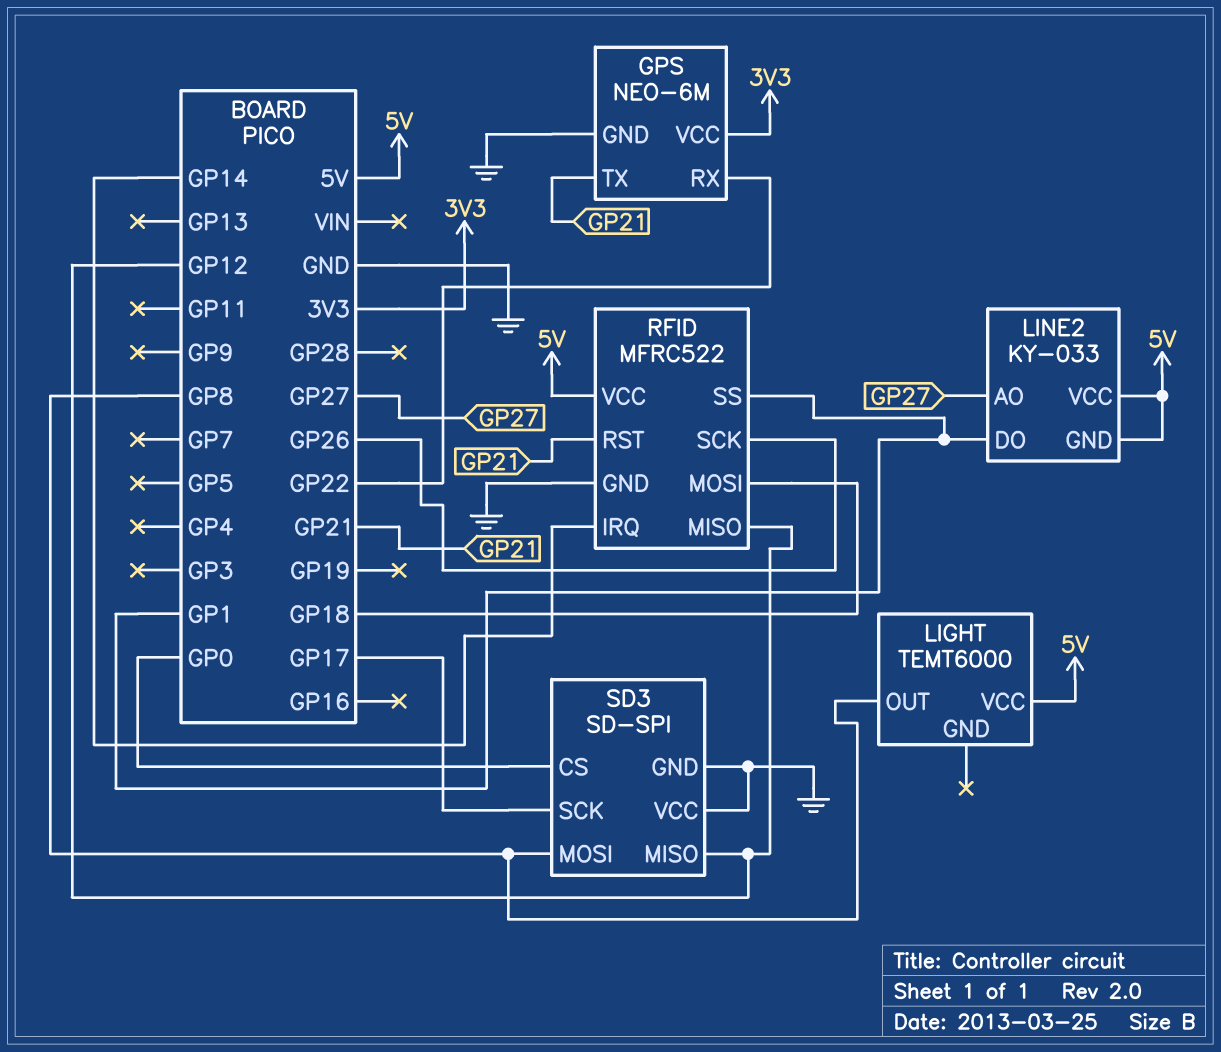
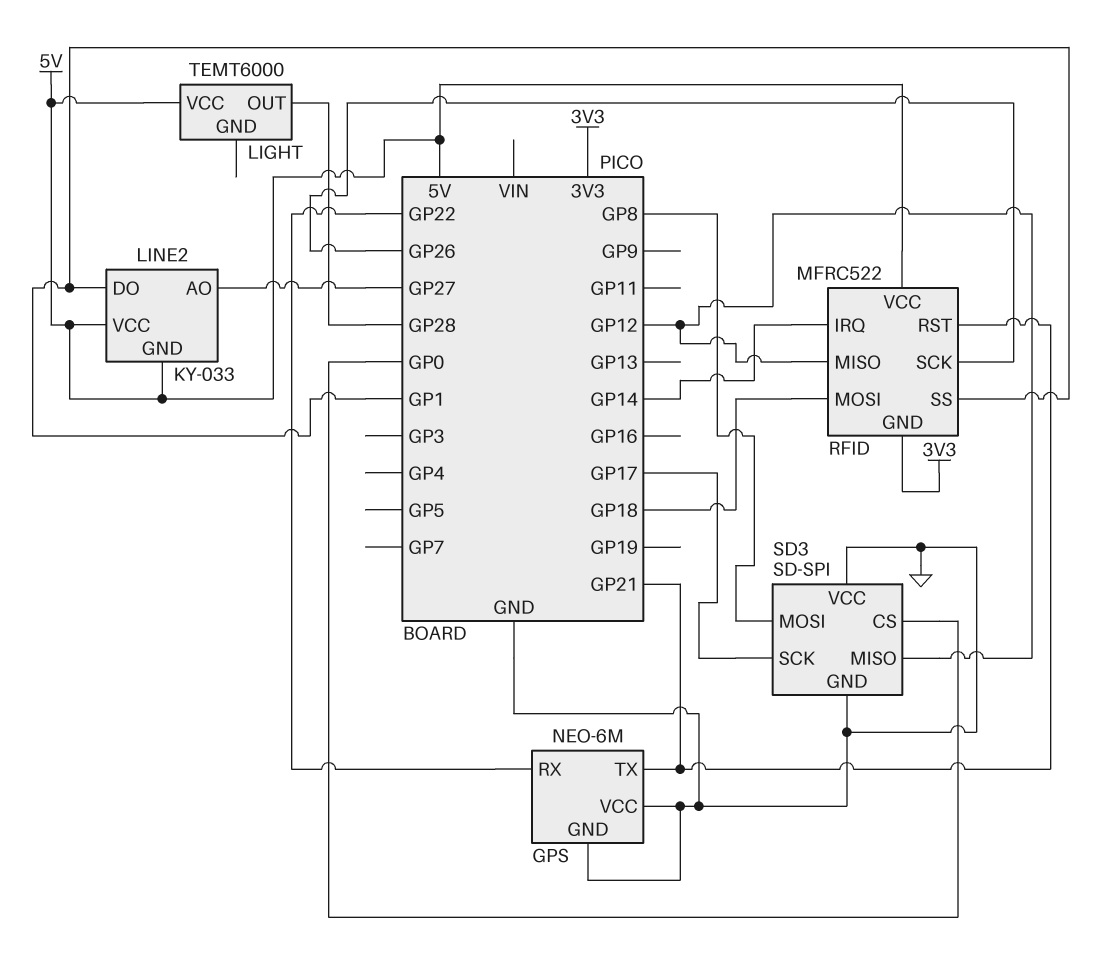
GPS pin VCC: 3V3 -> GND
LIGHT pin OUT: GP8 -> GP28
RFID pin GND: GND -> 3V3

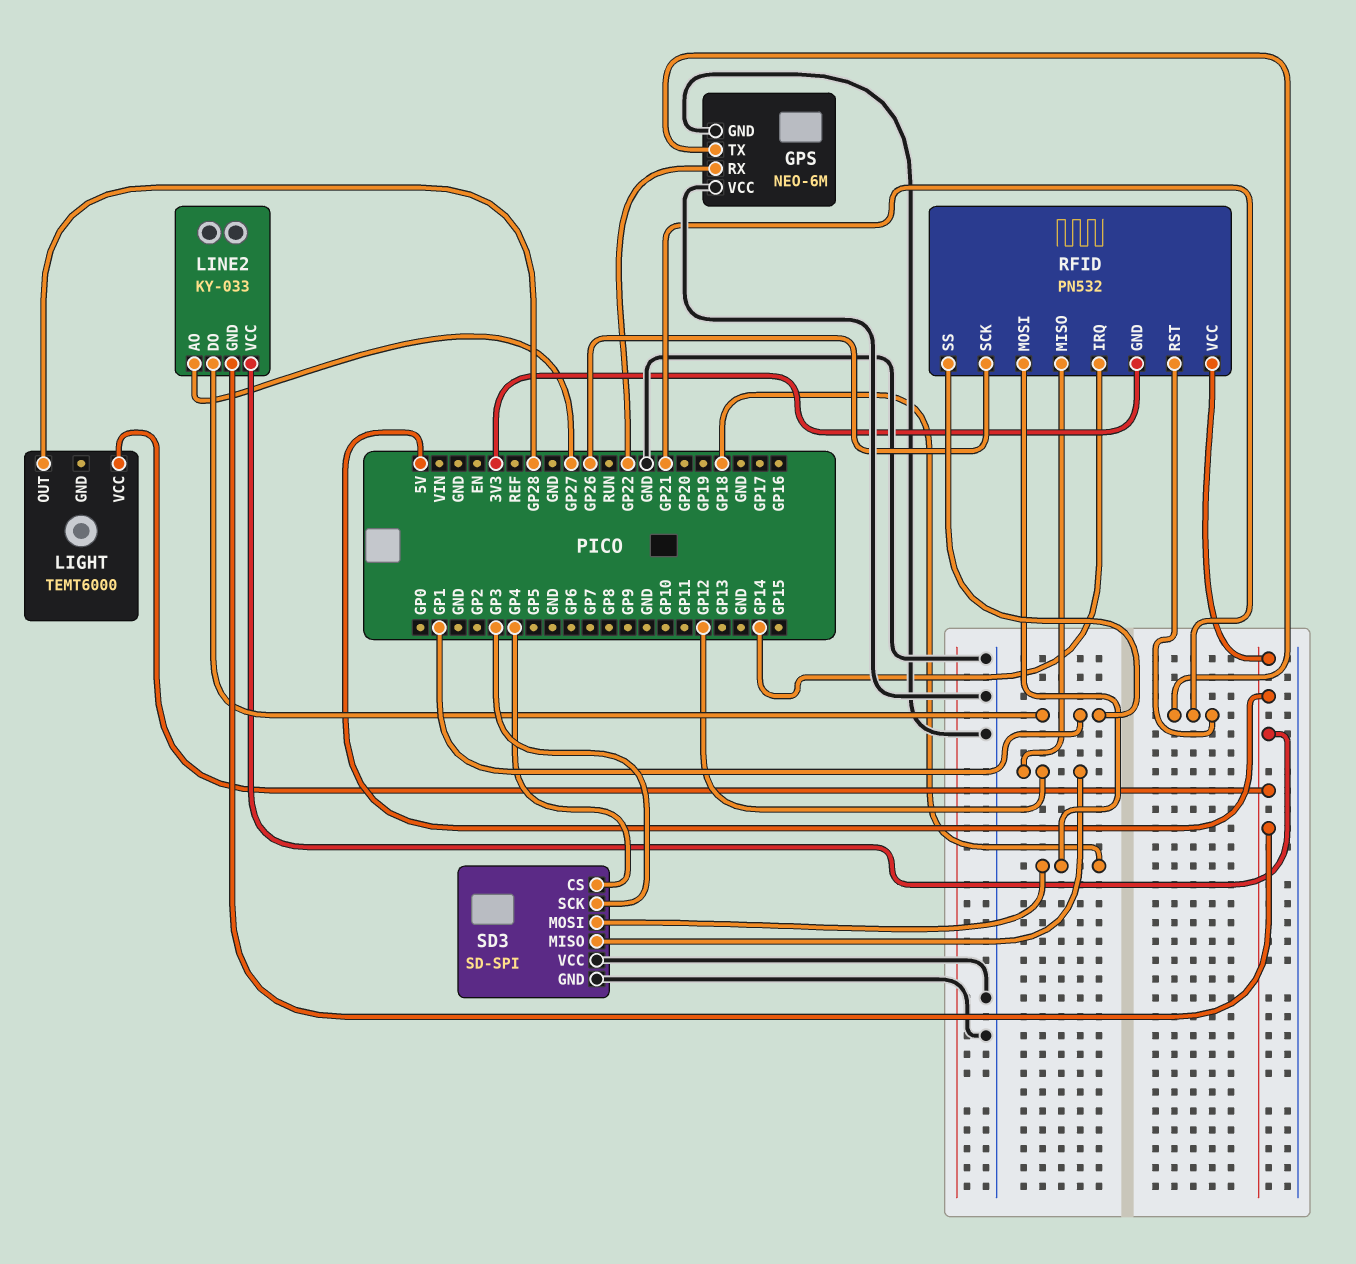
RFID: MFRC522 -> PN532
SD3 pin CS: GP0 -> GP4
SD3 pin MOSI: GP8 -> GP18
SD3 pin SCK: GP17 -> GP3

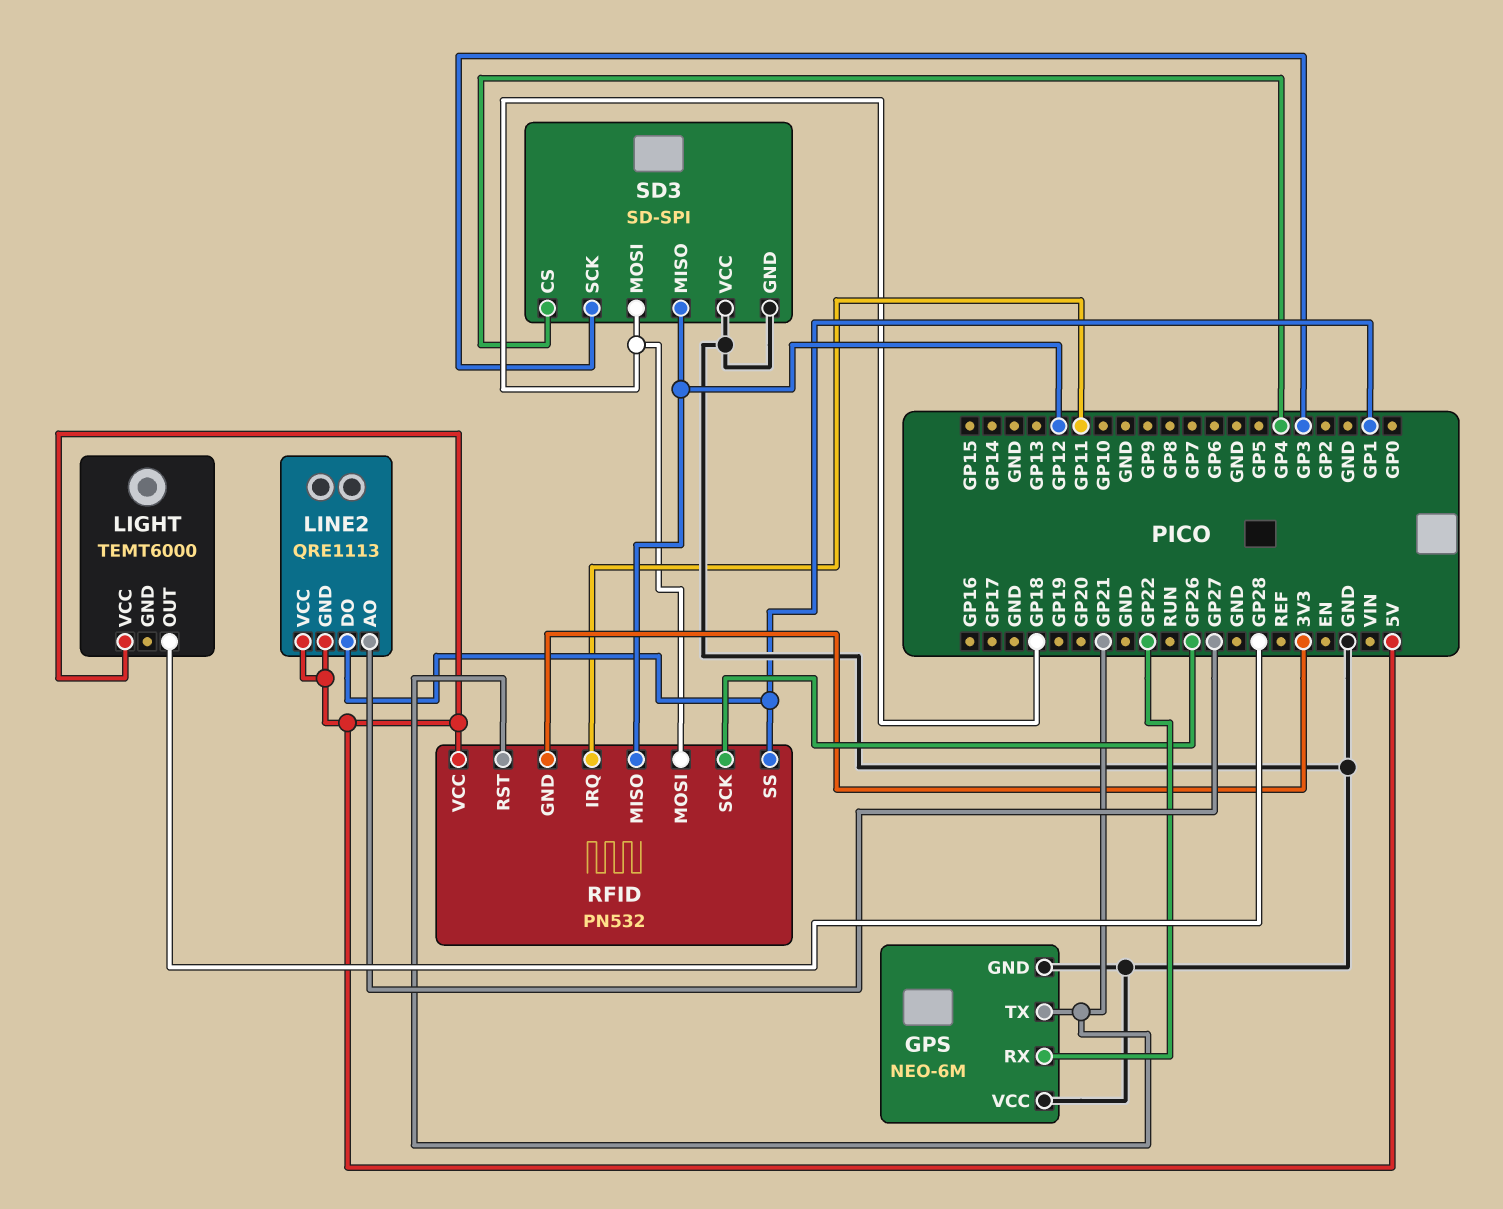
LINE2: KY-033 -> QRE1113
RFID pin IRQ: GP14 -> GP11

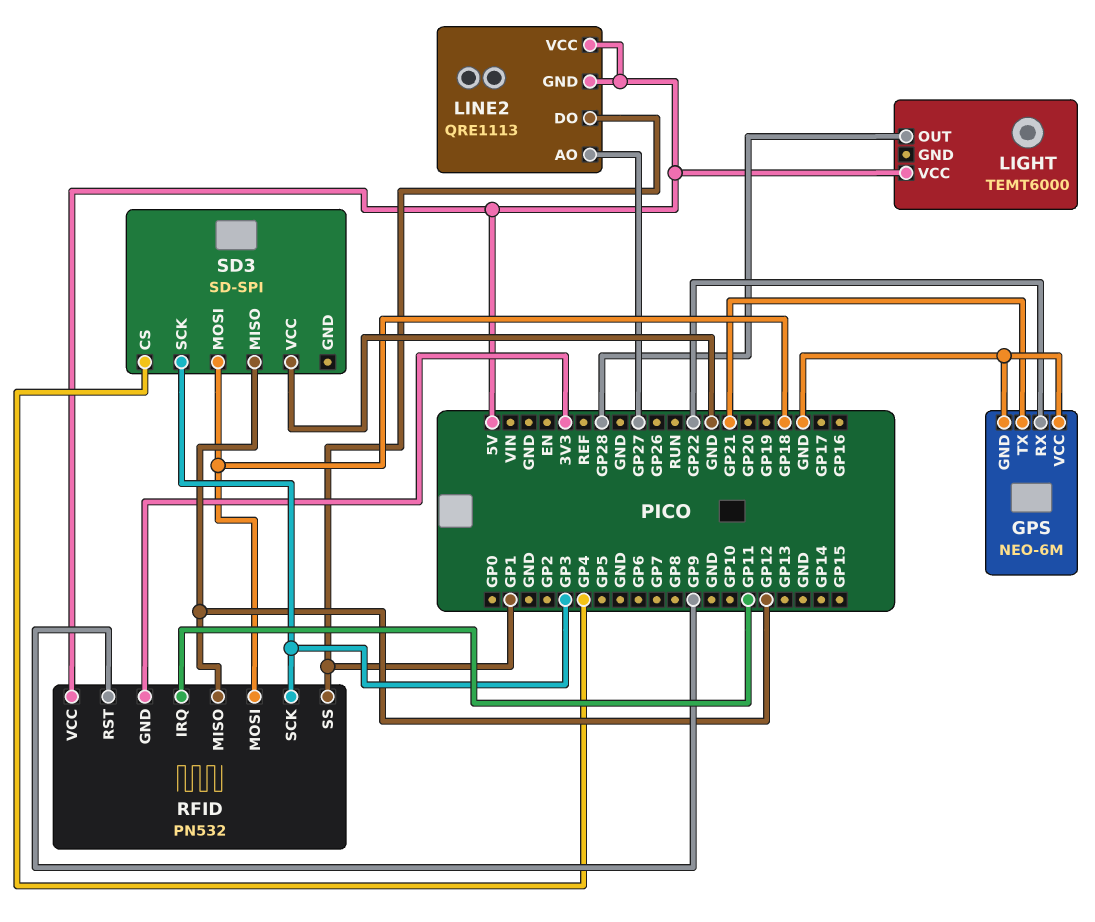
RFID pin RST: GP21 -> GP9
RFID pin SCK: GP26 -> GP3
SD3 pin GND: GND -> none

